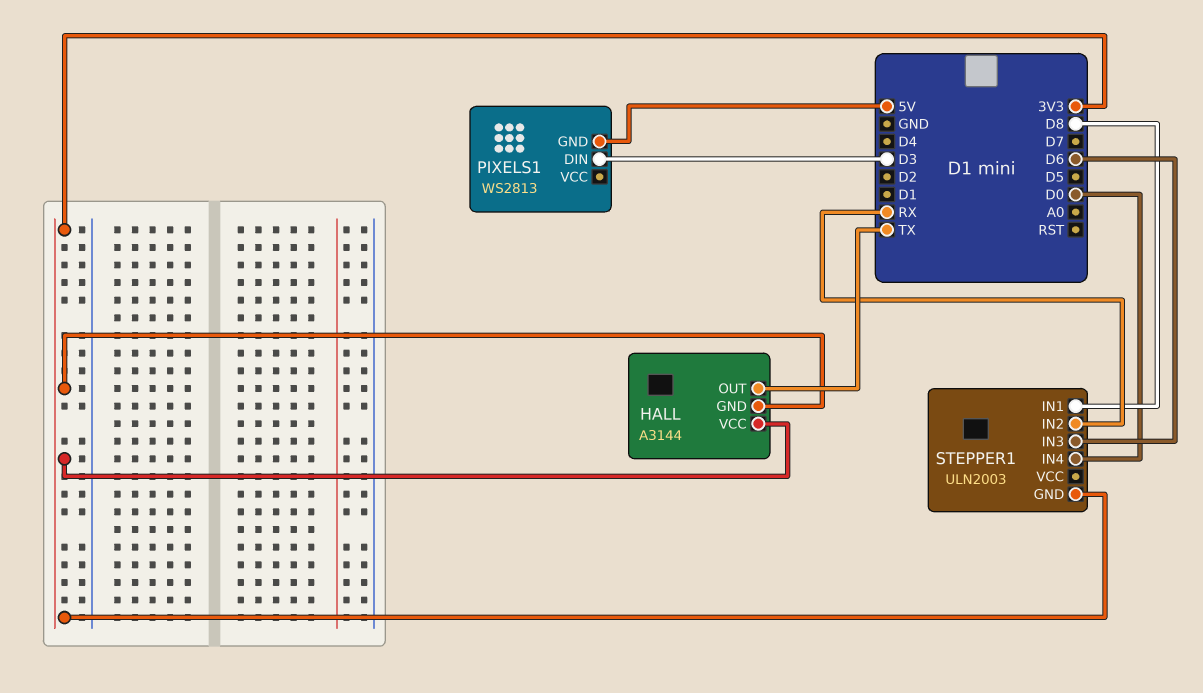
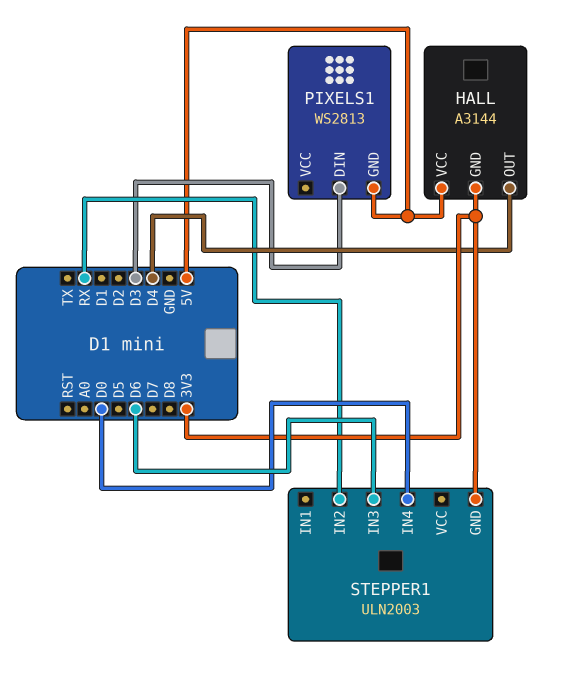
HALL pin OUT: TX -> D4
HALL pin VCC: 3V3 -> 5V
STEPPER1 pin IN1: D8 -> none

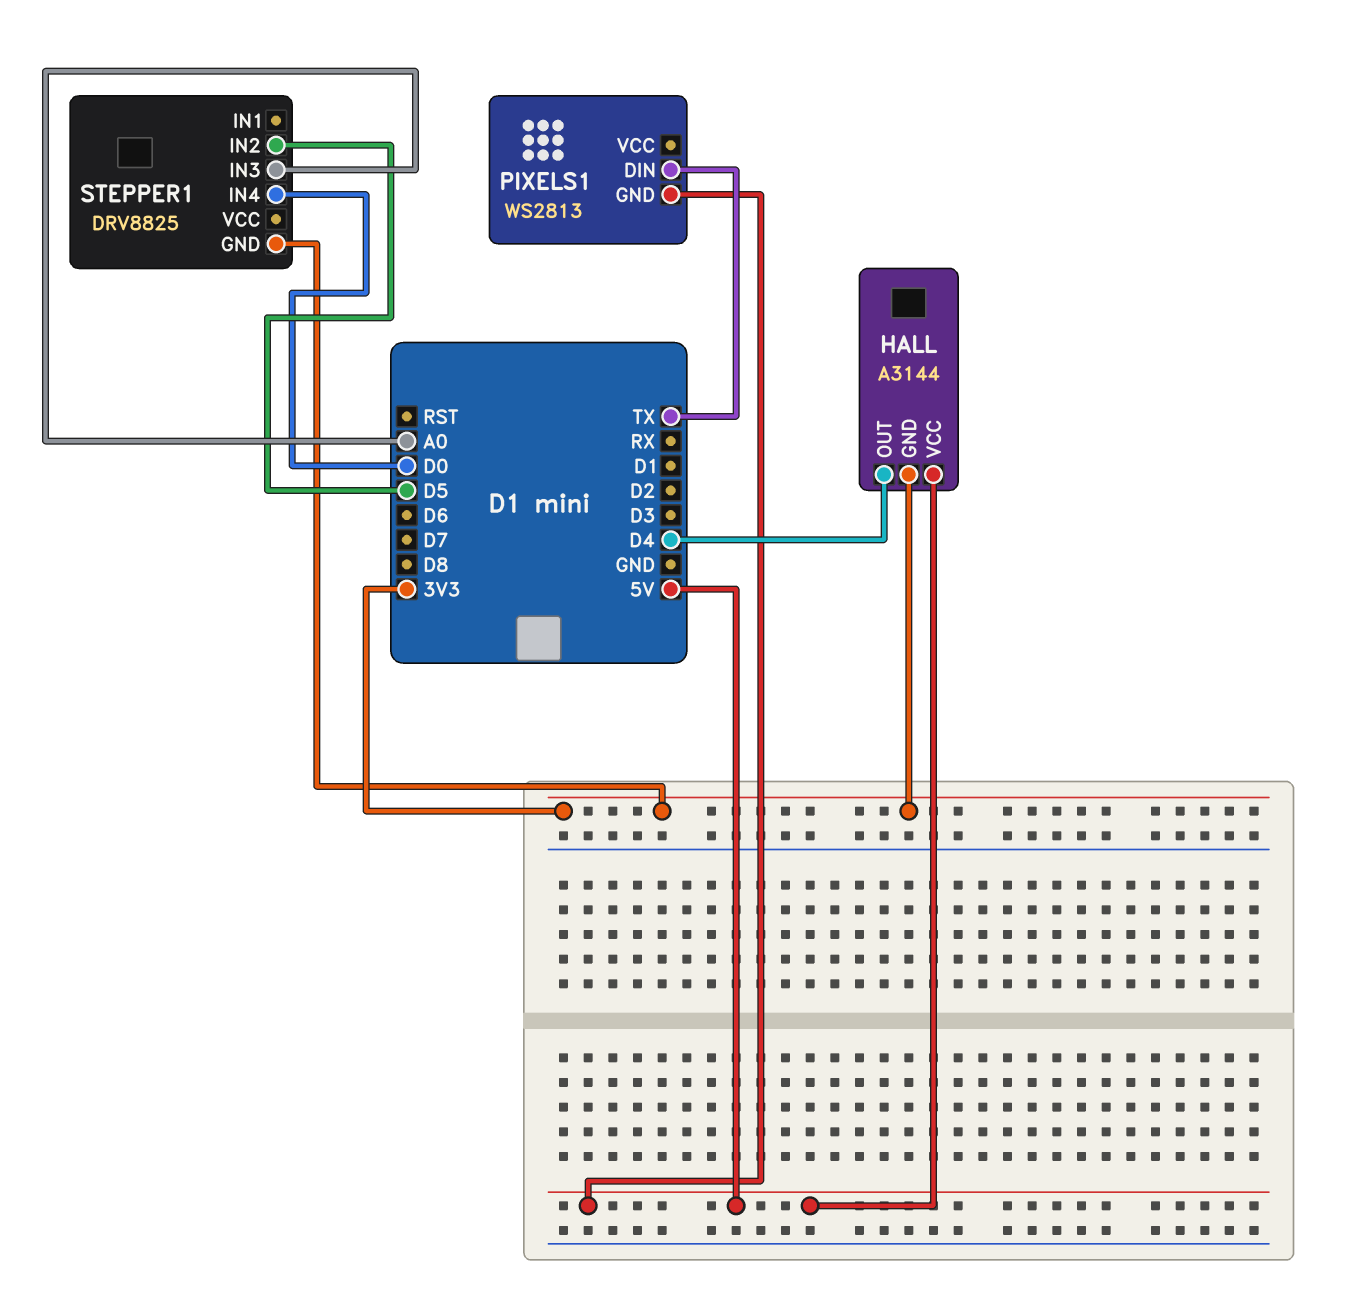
PIXELS1 pin DIN: D3 -> TX
STEPPER1: ULN2003 -> DRV8825
STEPPER1 pin IN2: RX -> D5
STEPPER1 pin IN3: D6 -> A0

